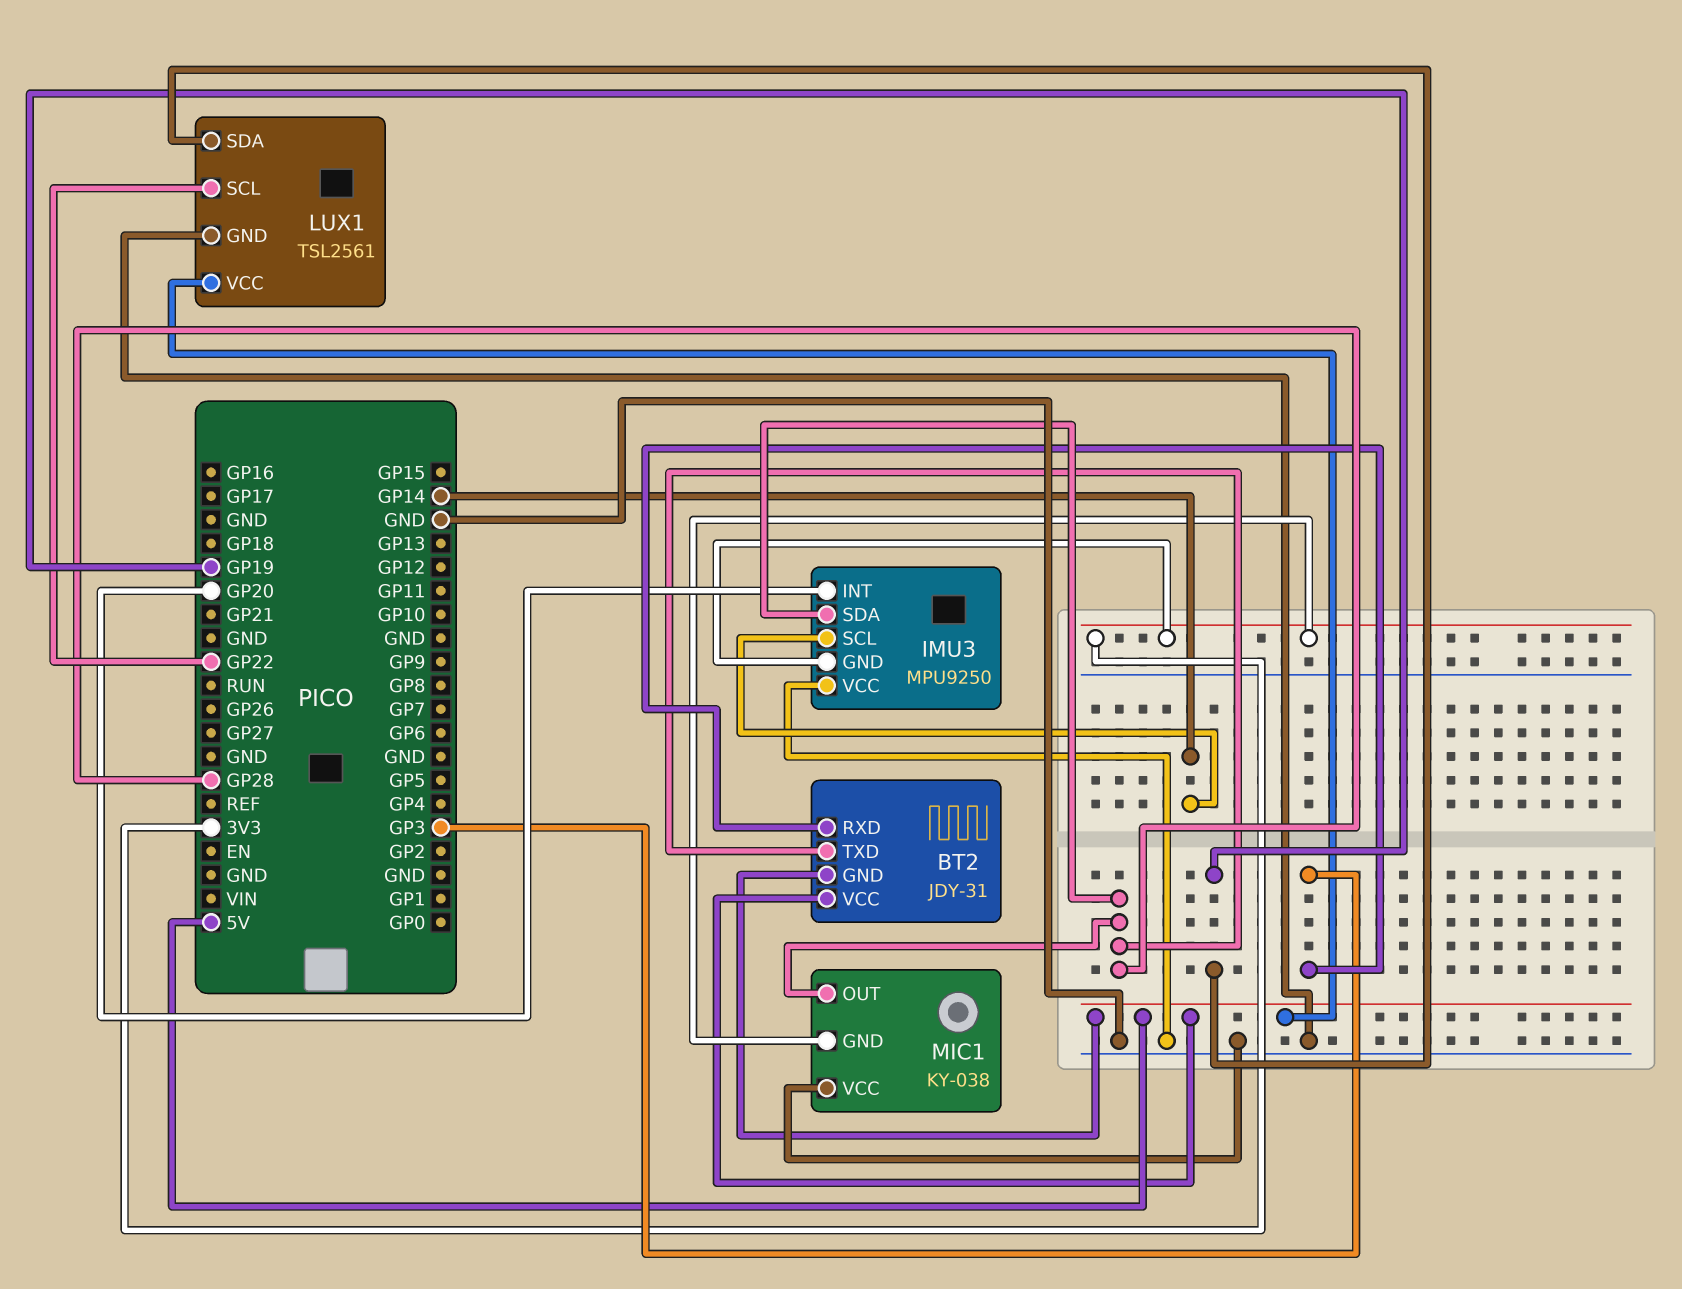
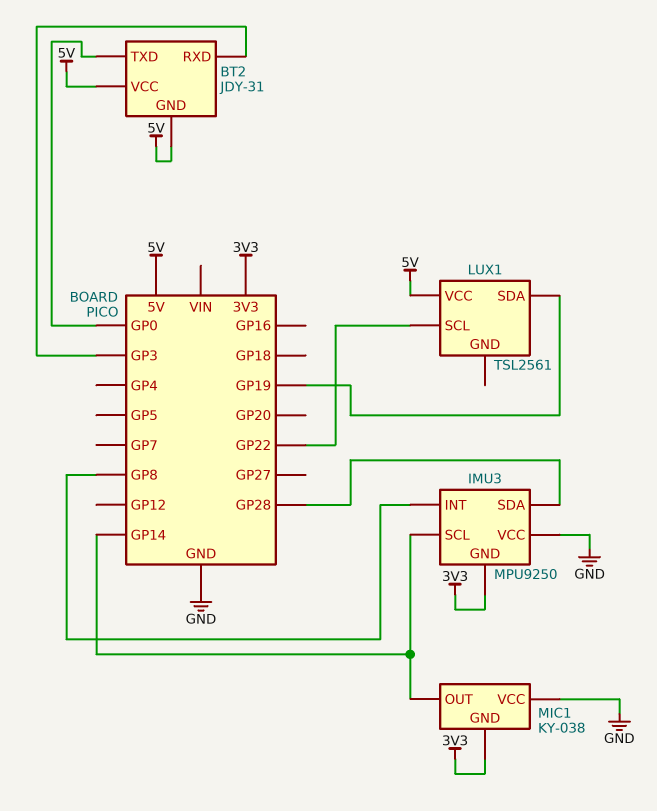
BT2 pin TXD: GP28 -> GP0
IMU3 pin INT: GP20 -> GP8
LUX1 pin GND: GND -> none
MIC1 pin OUT: GP28 -> GP14

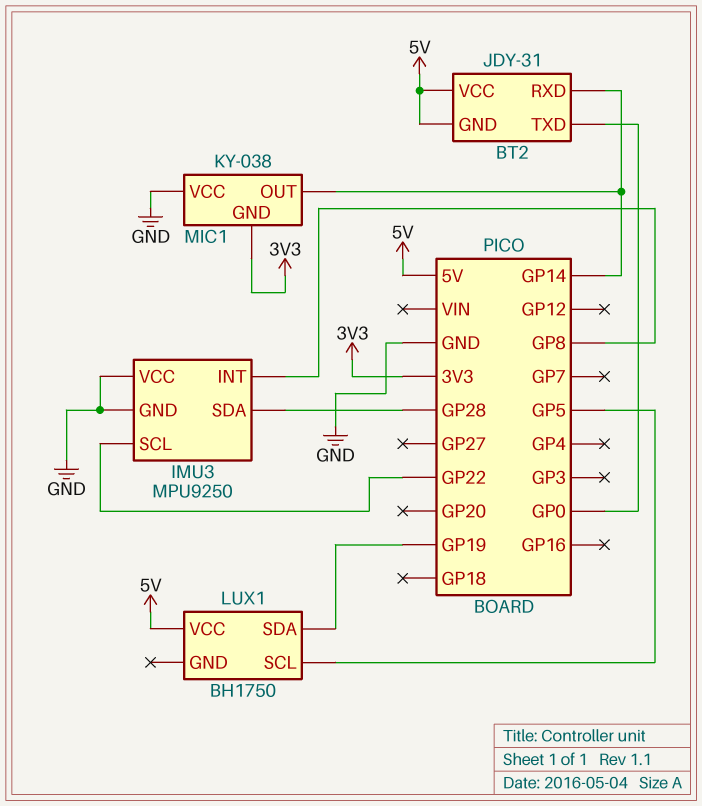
BT2 pin RXD: GP3 -> GP14
IMU3 pin GND: 3V3 -> GND
IMU3 pin SCL: GP14 -> GP22
LUX1: TSL2561 -> BH1750
LUX1 pin SCL: GP22 -> GP5

